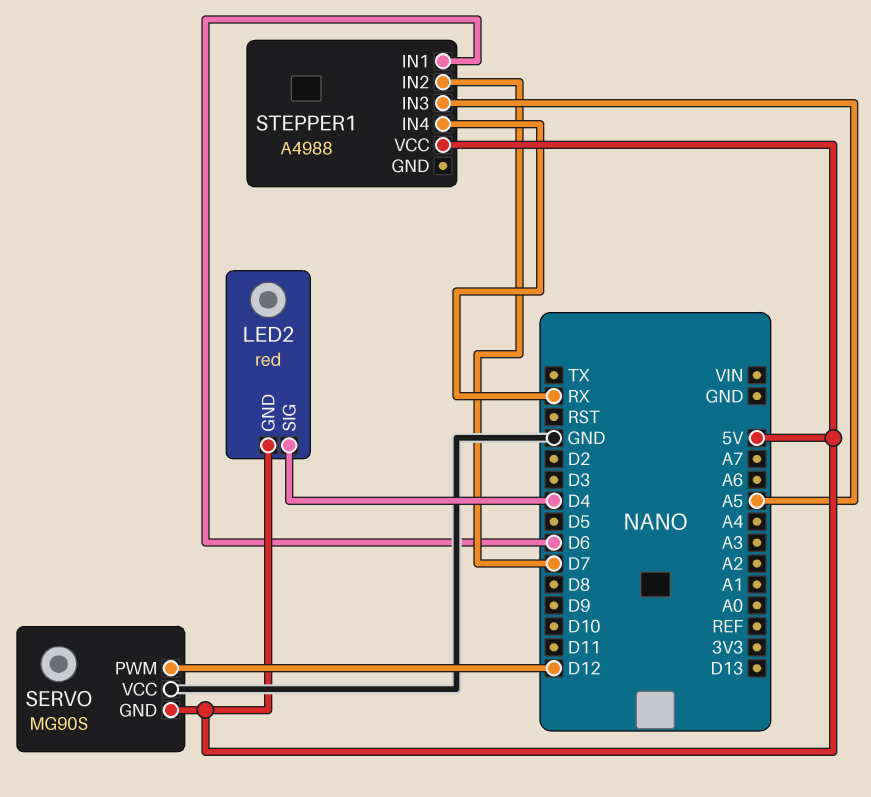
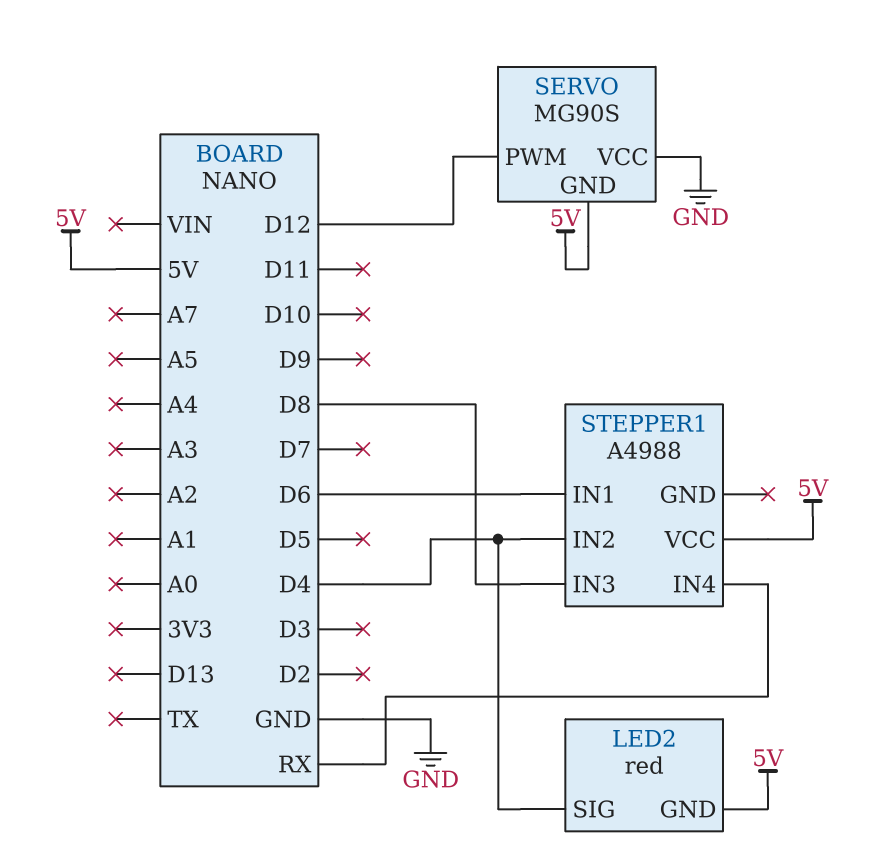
STEPPER1 pin IN2: D7 -> D4
STEPPER1 pin IN3: A5 -> D8

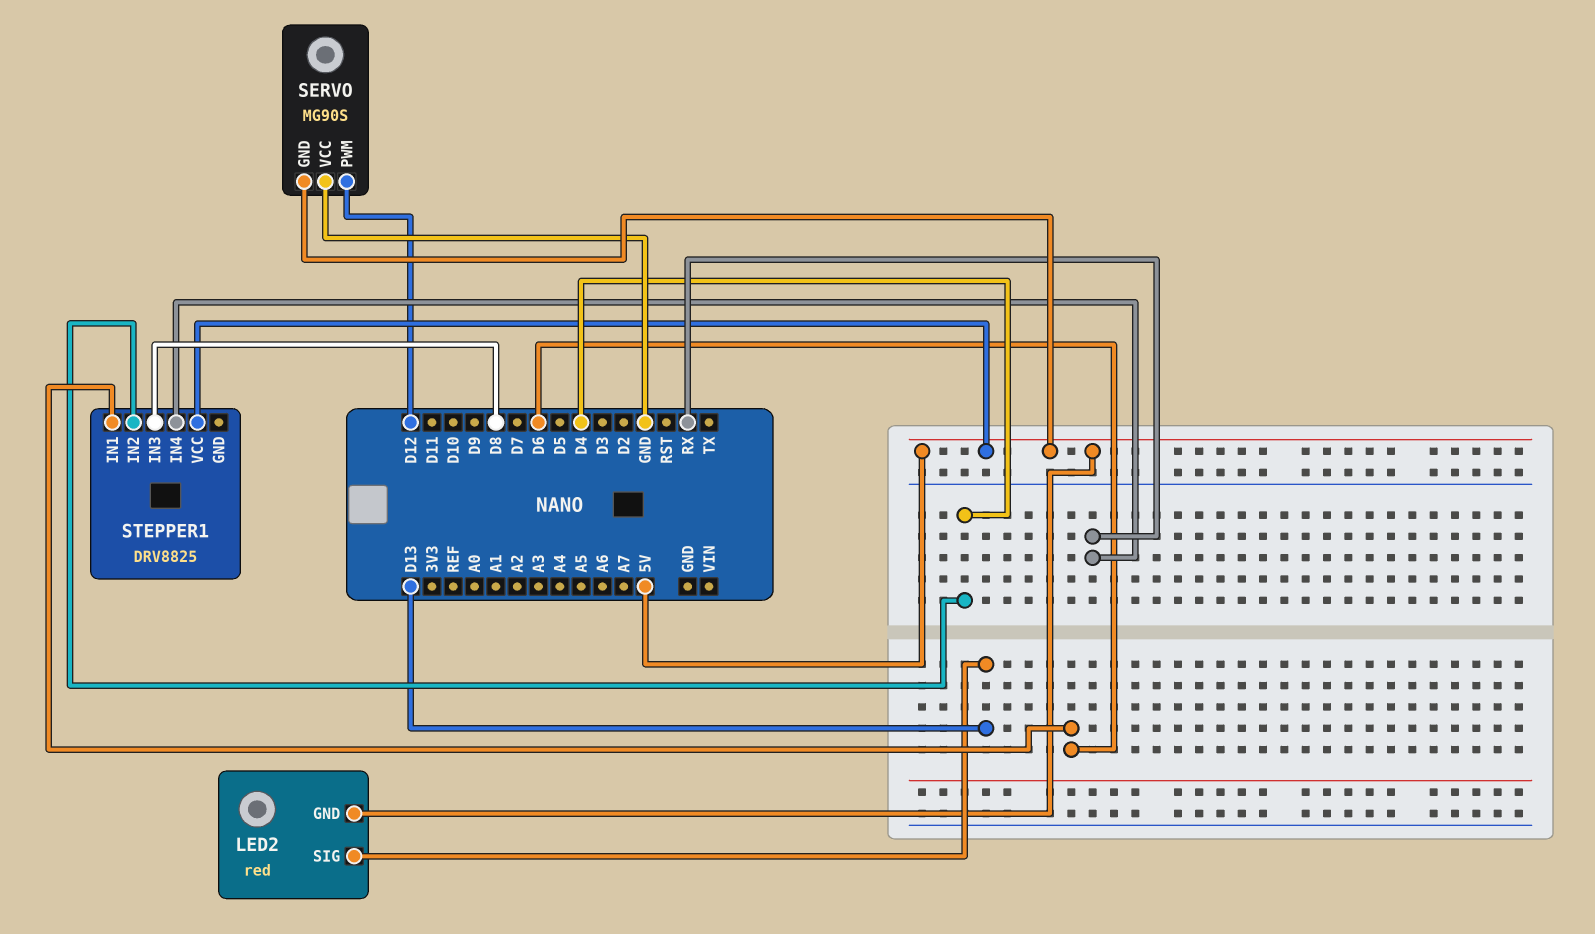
LED2 pin SIG: D4 -> D13
STEPPER1: A4988 -> DRV8825

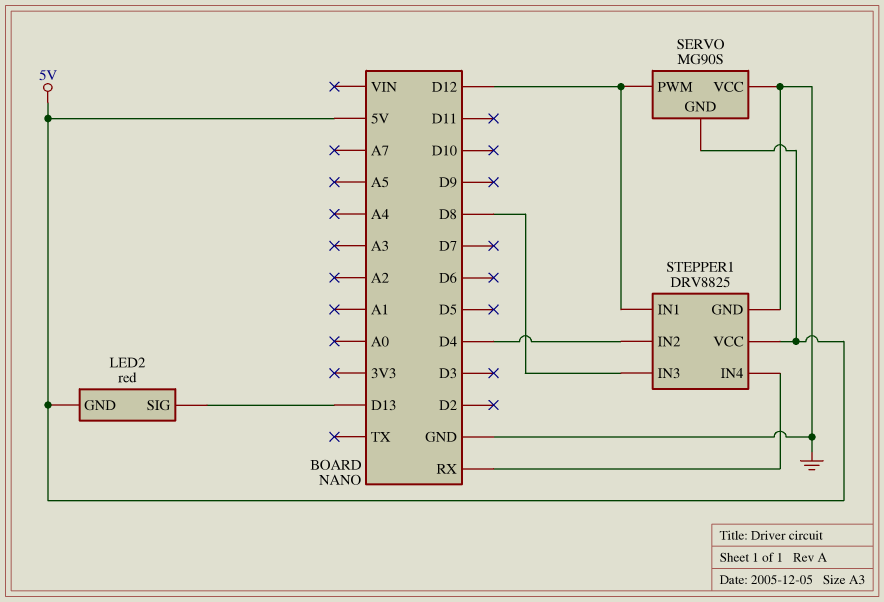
STEPPER1 pin GND: none -> GND
STEPPER1 pin IN1: D6 -> D12

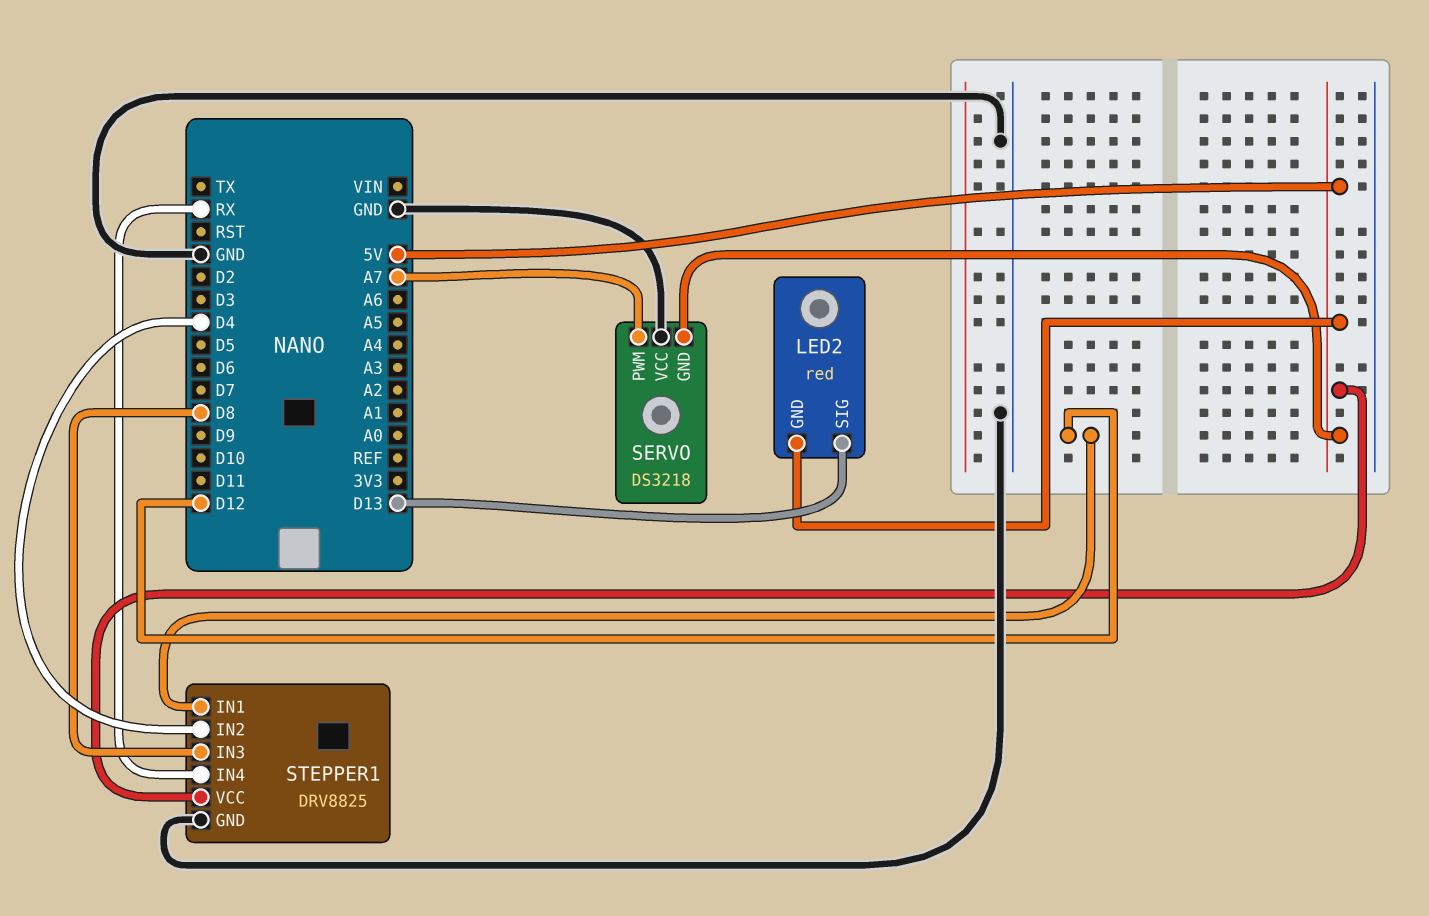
SERVO: MG90S -> DS3218
SERVO pin PWM: D12 -> A7

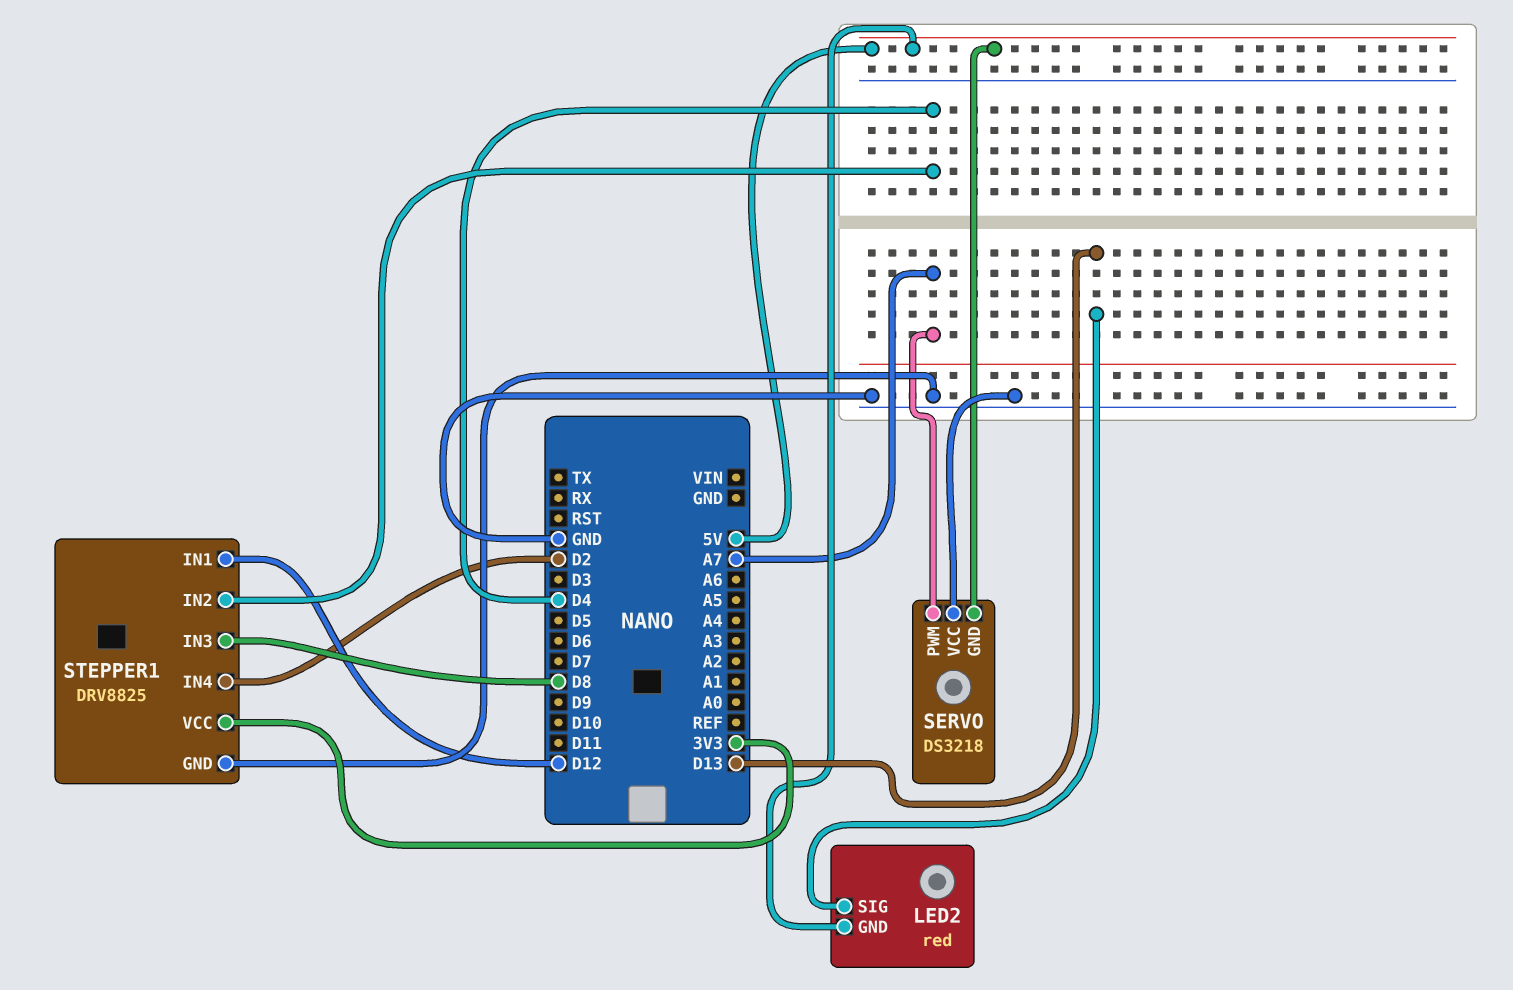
STEPPER1 pin IN4: RX -> D2
STEPPER1 pin VCC: 5V -> 3V3

